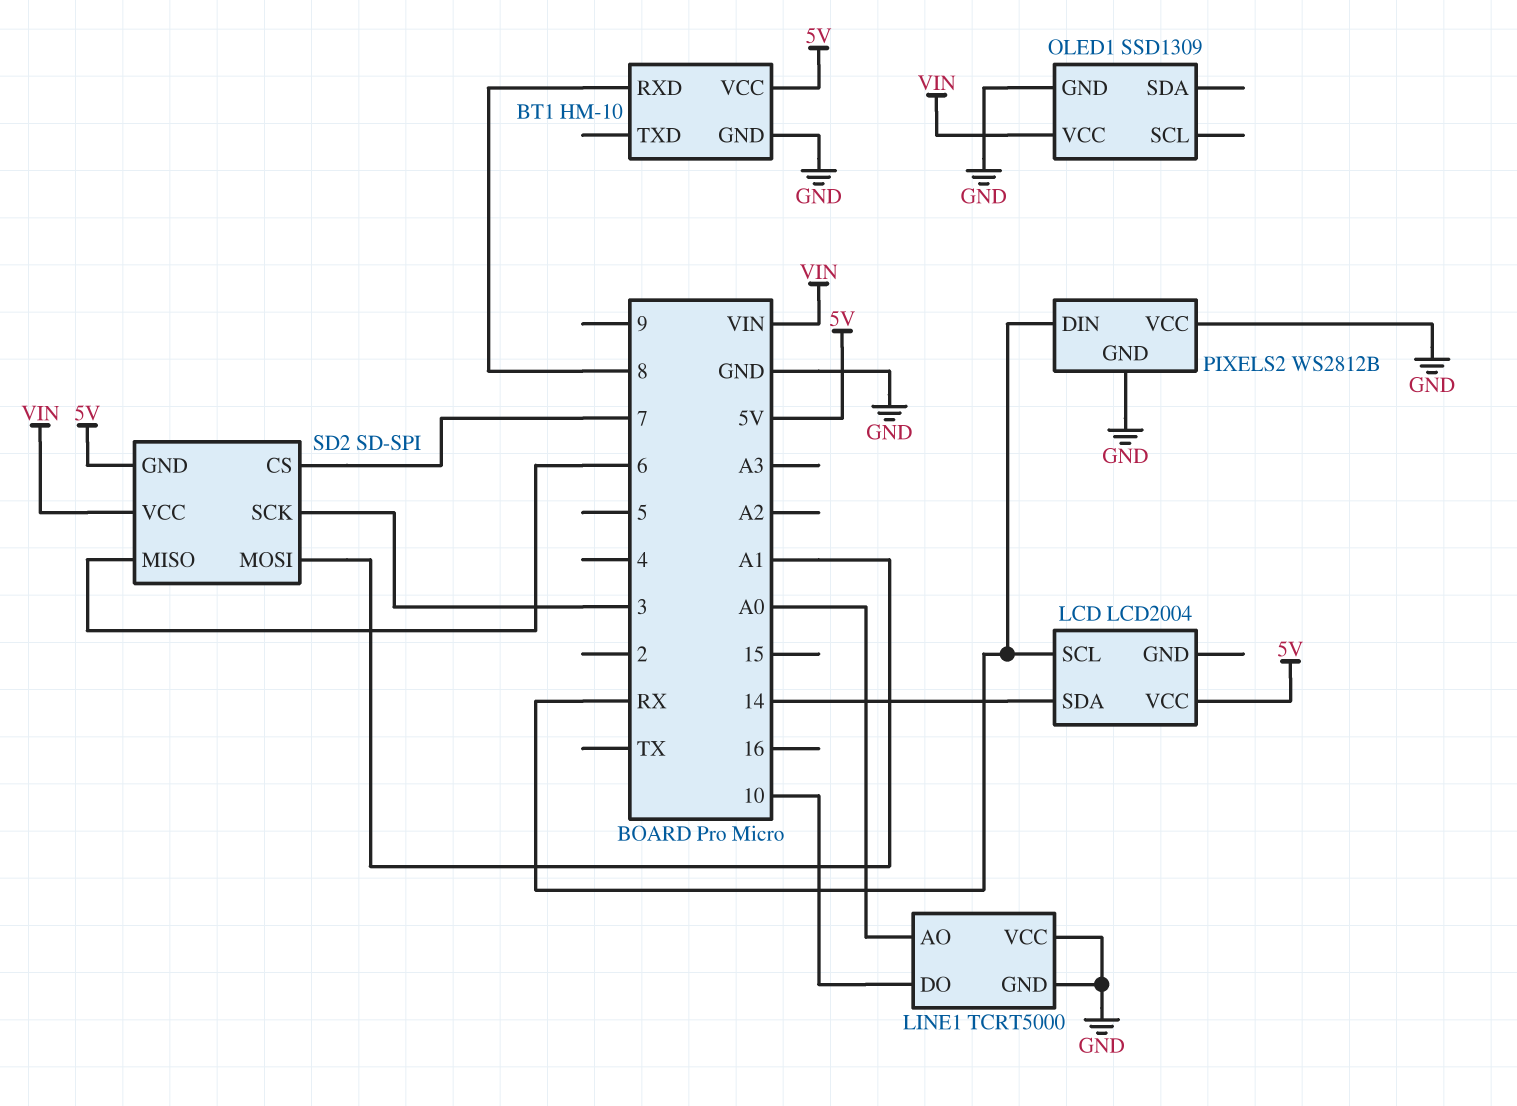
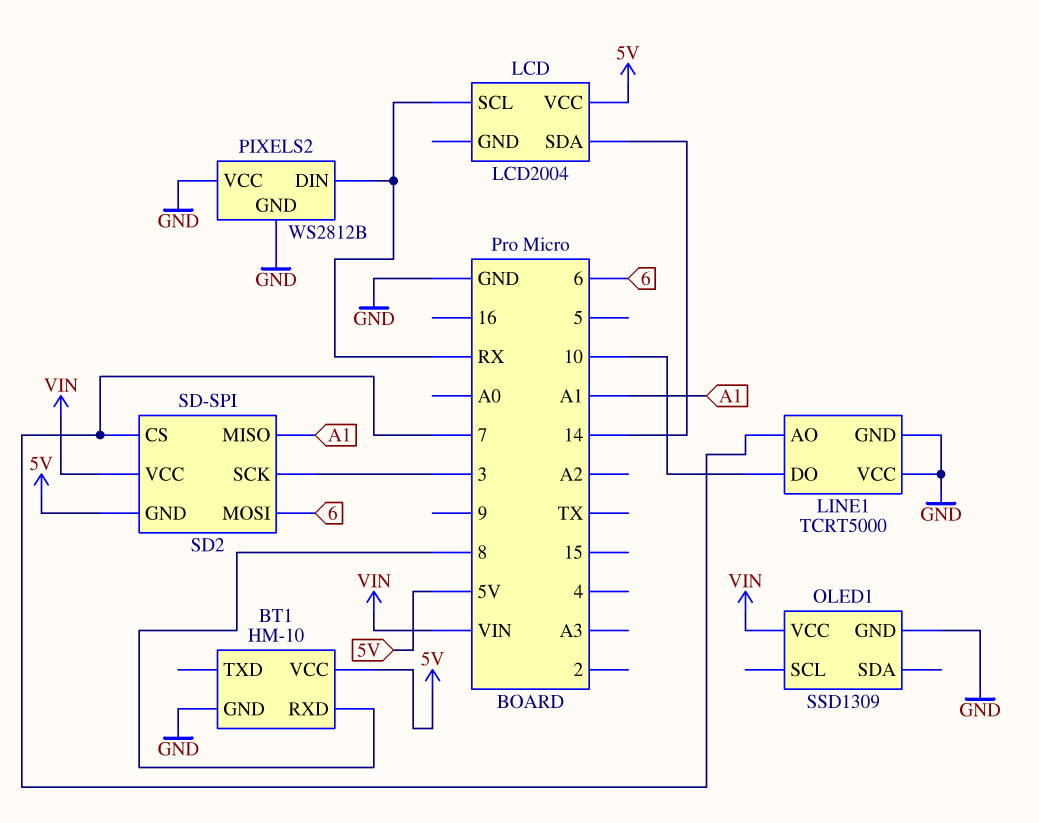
LINE1 pin AO: A0 -> 7
SD2 pin MISO: 6 -> A1
SD2 pin MOSI: A1 -> 6

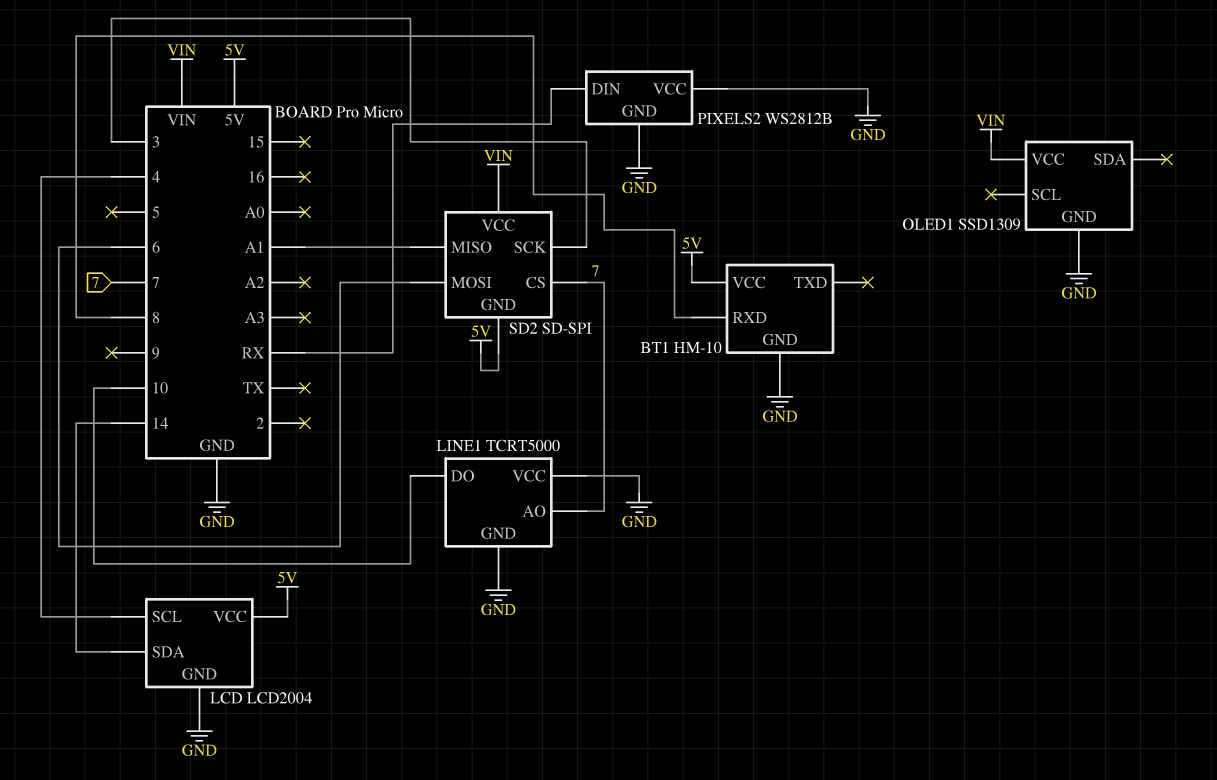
LCD pin GND: none -> GND
LCD pin SCL: RX -> 4

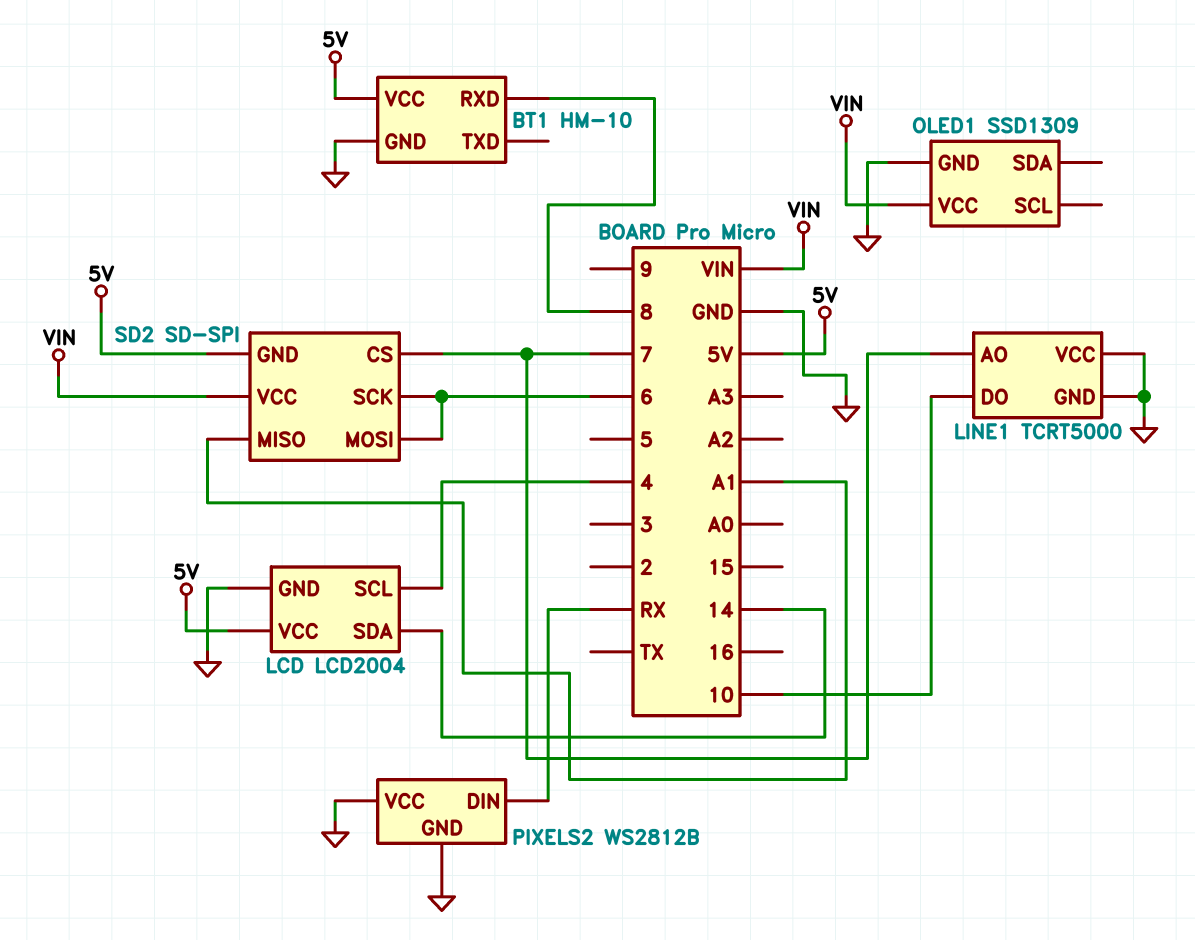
SD2 pin SCK: 3 -> 6

